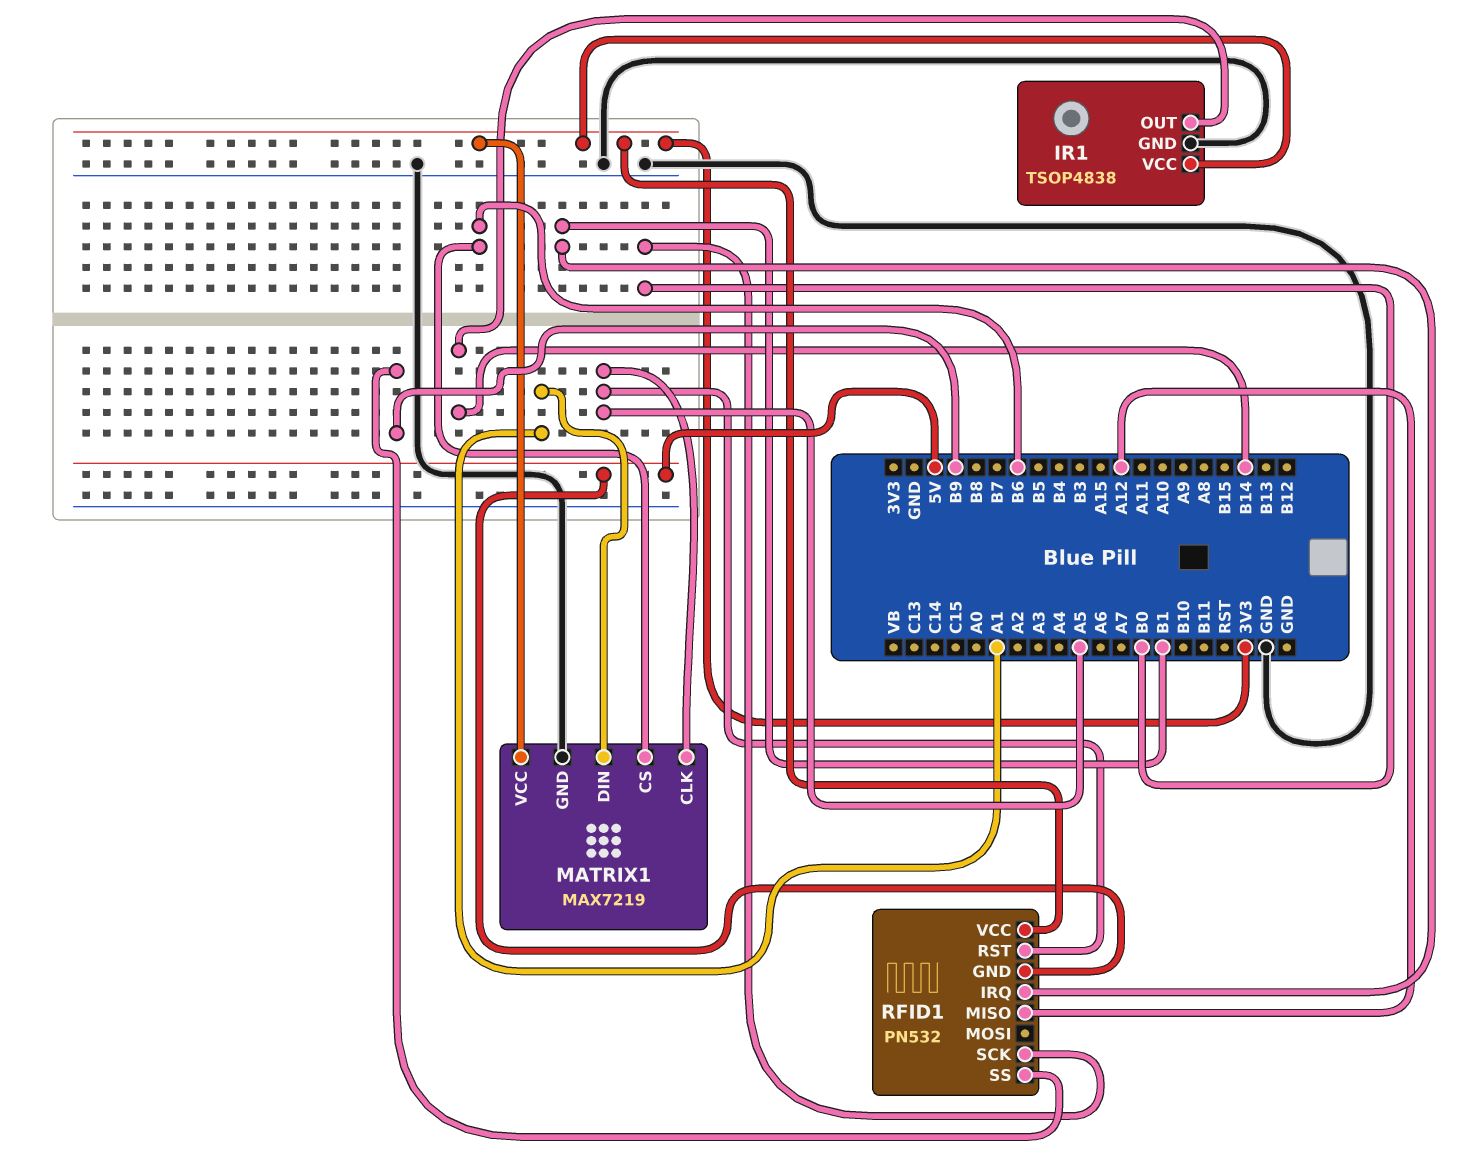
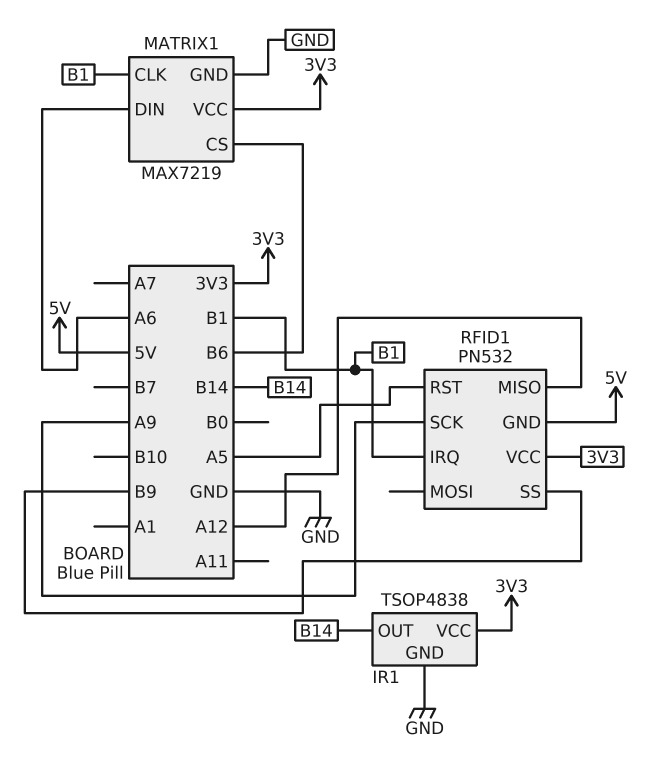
MATRIX1 pin CLK: A5 -> B1
MATRIX1 pin DIN: A1 -> A6
RFID1 pin SCK: B0 -> A9

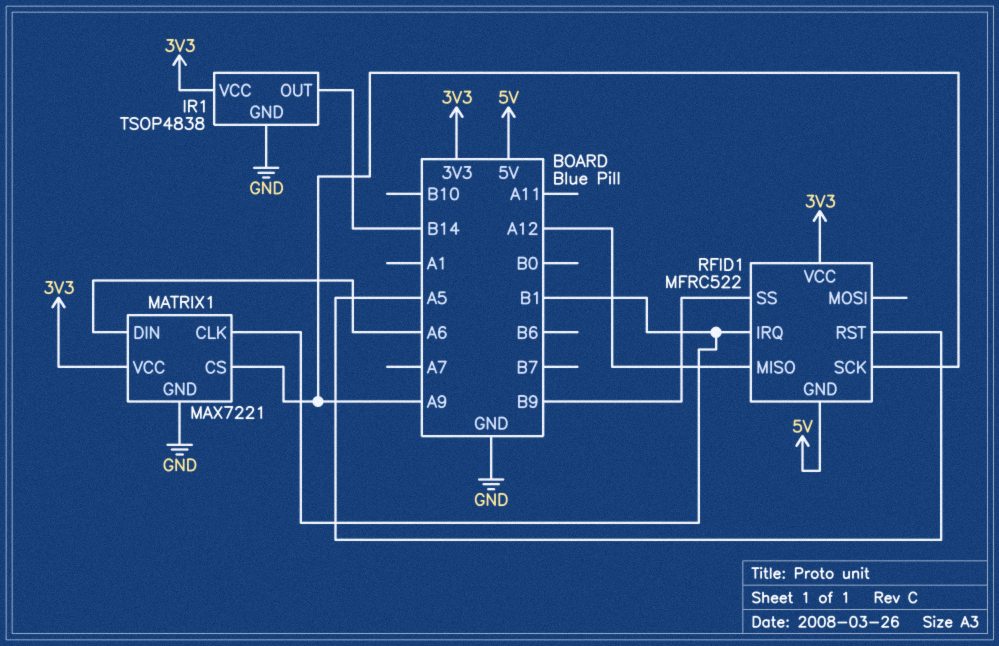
MATRIX1: MAX7219 -> MAX7221
MATRIX1 pin CS: B6 -> A9
RFID1: PN532 -> MFRC522

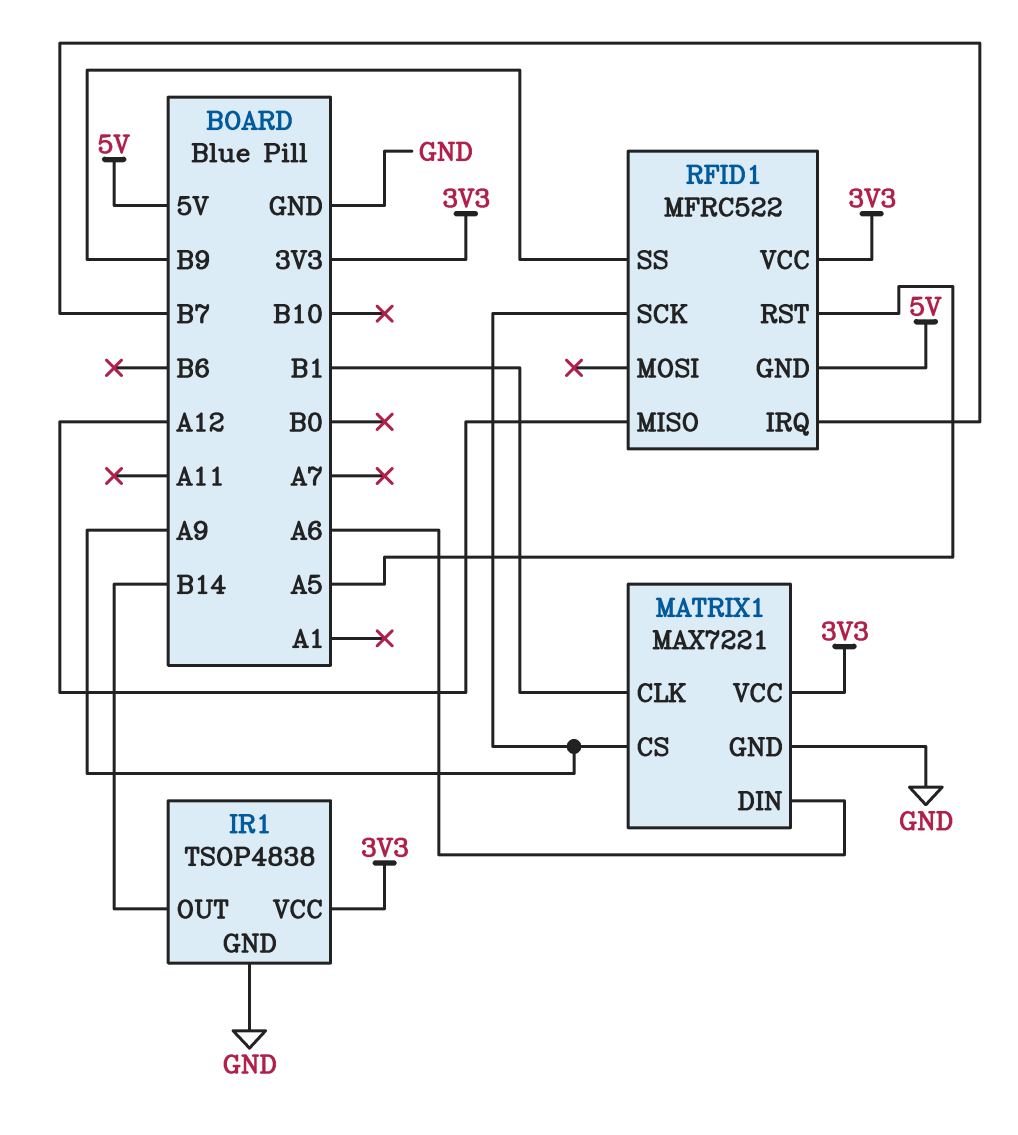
RFID1 pin IRQ: B1 -> B7

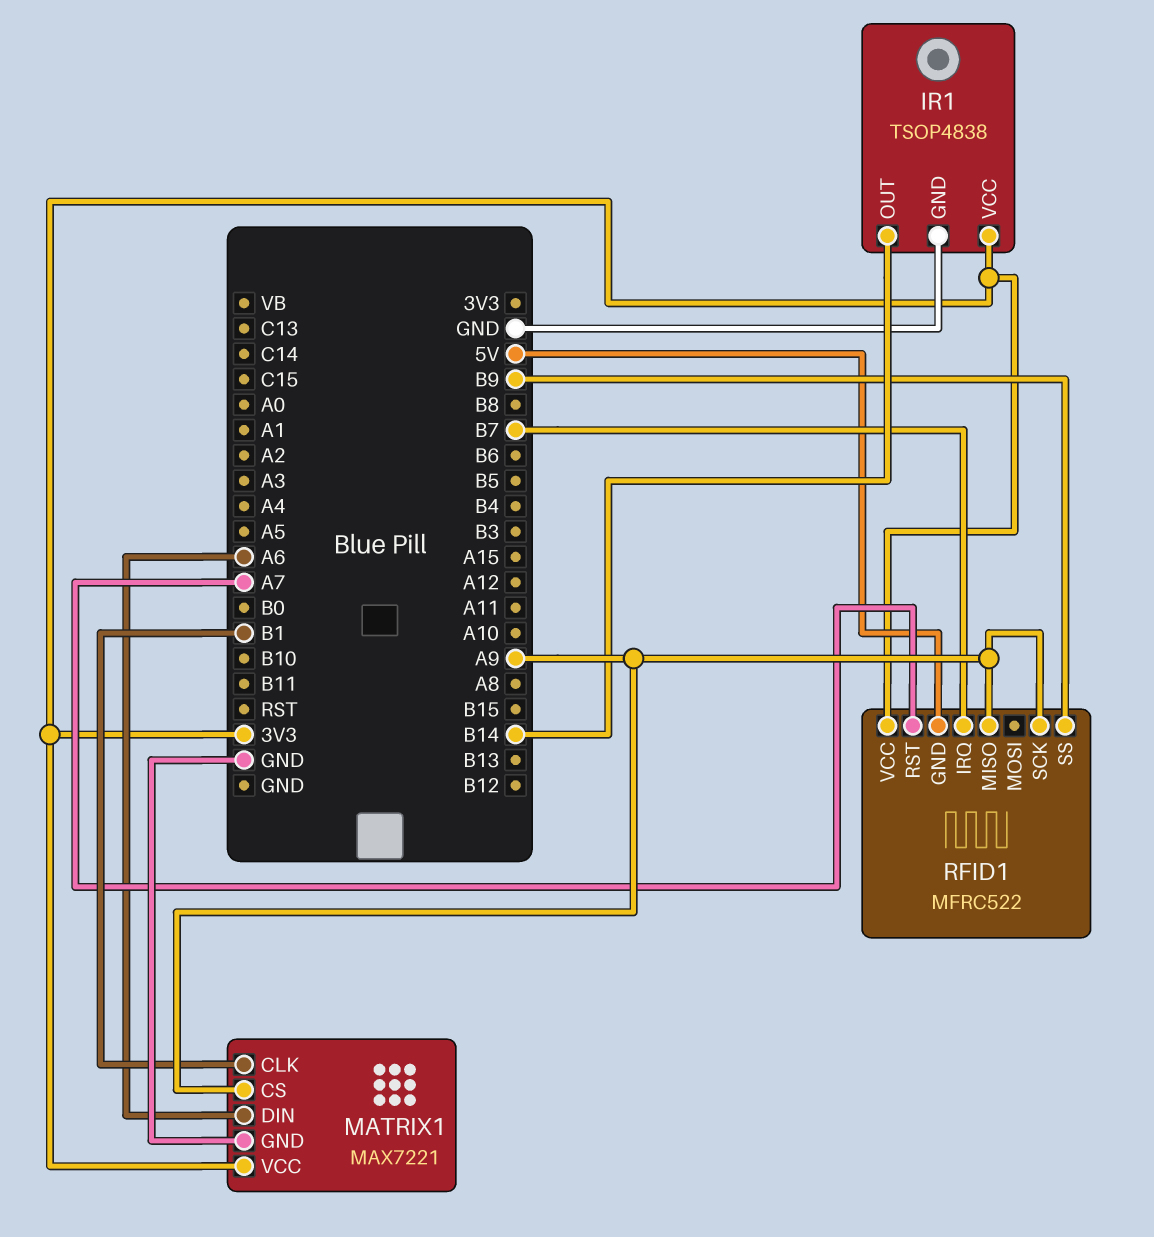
RFID1 pin MISO: A12 -> A9
RFID1 pin RST: A5 -> A7

